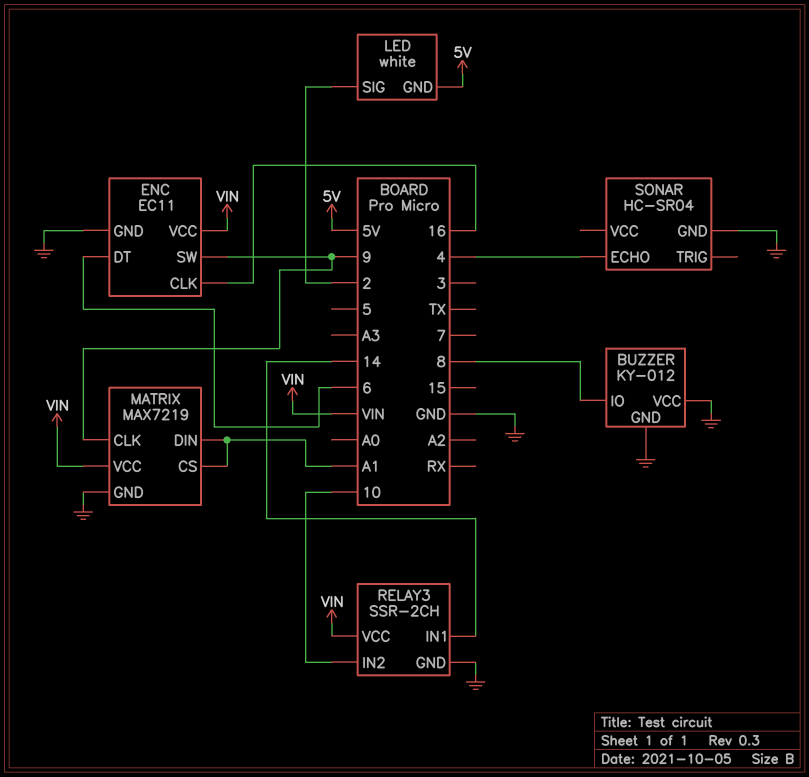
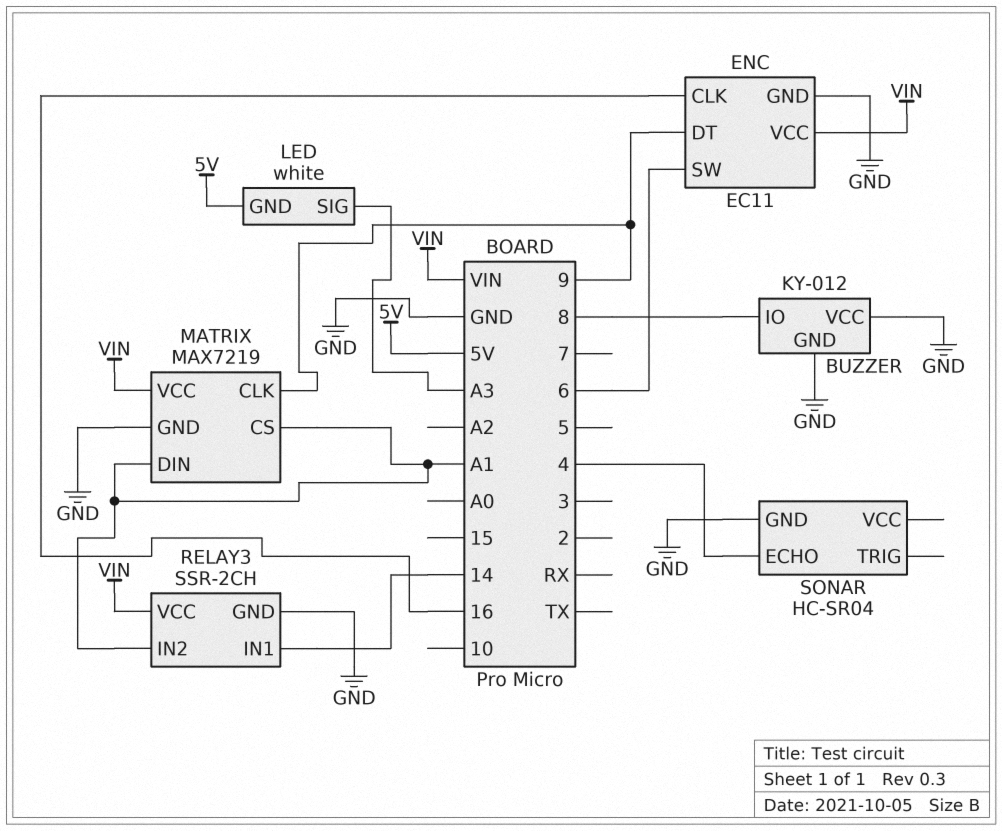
ENC pin DT: 6 -> 9
ENC pin SW: 9 -> 6
LED pin SIG: 2 -> A3
RELAY3 pin IN2: 10 -> A1

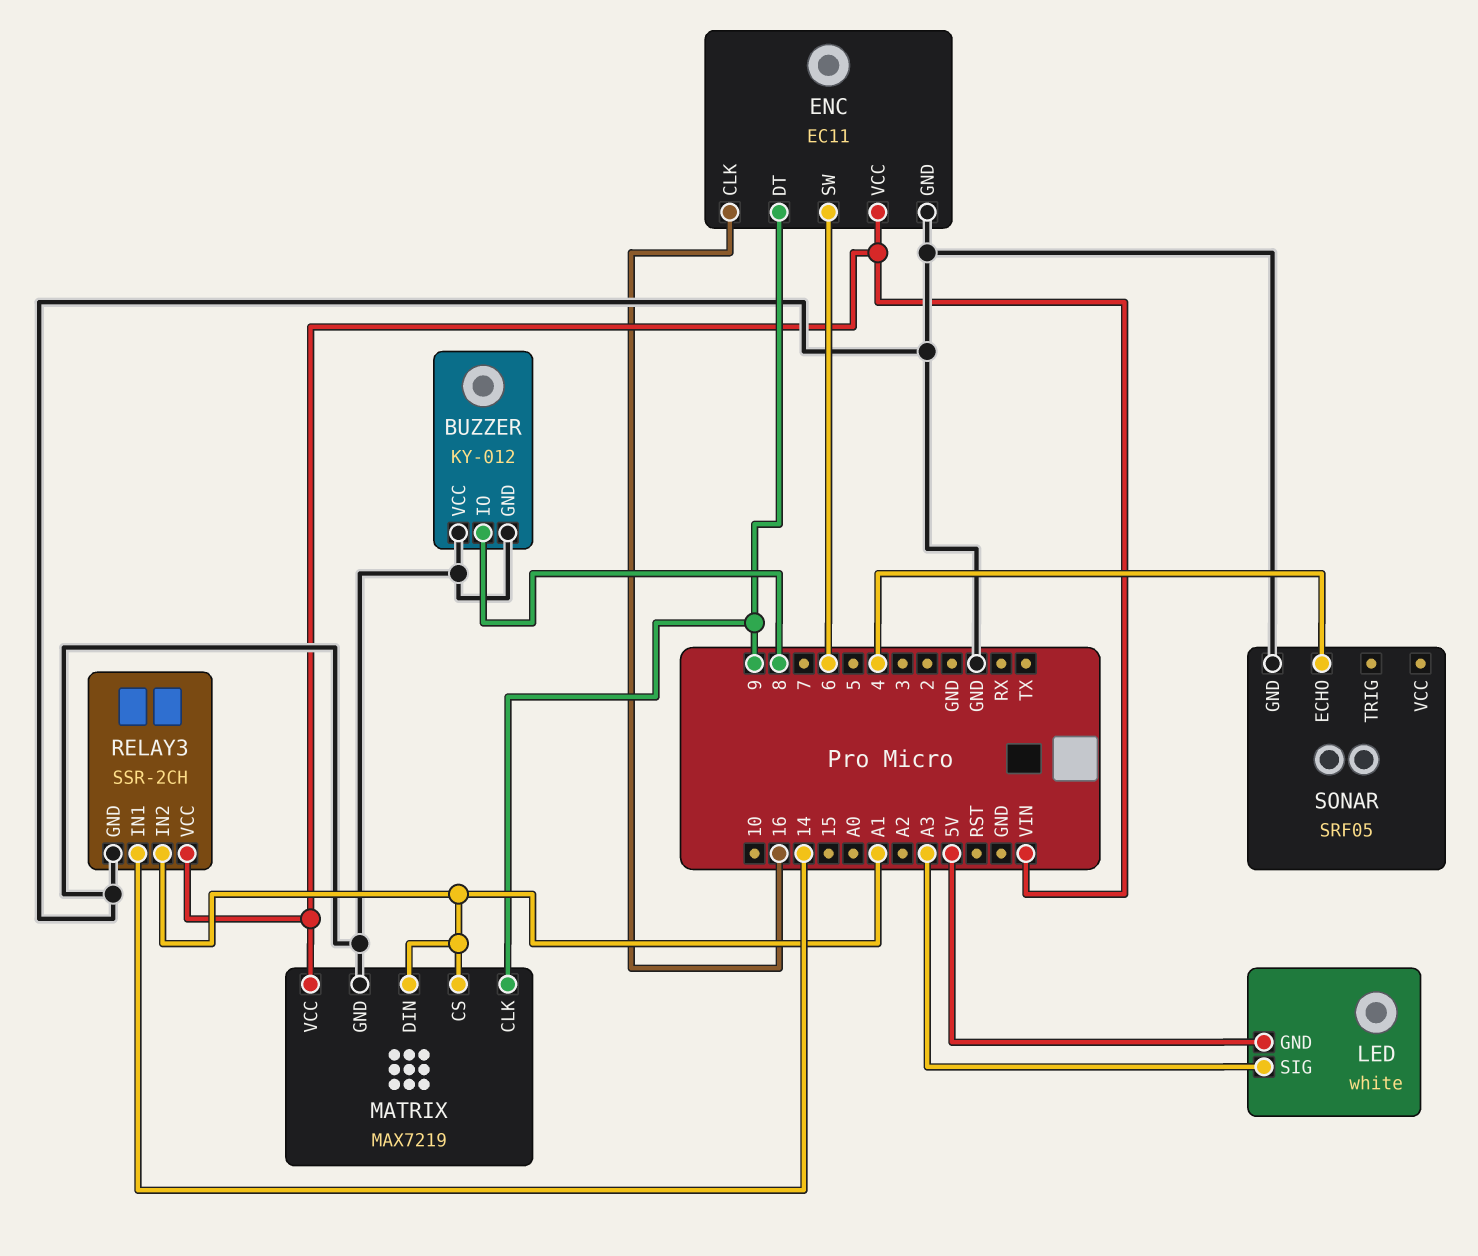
SONAR: HC-SR04 -> SRF05

